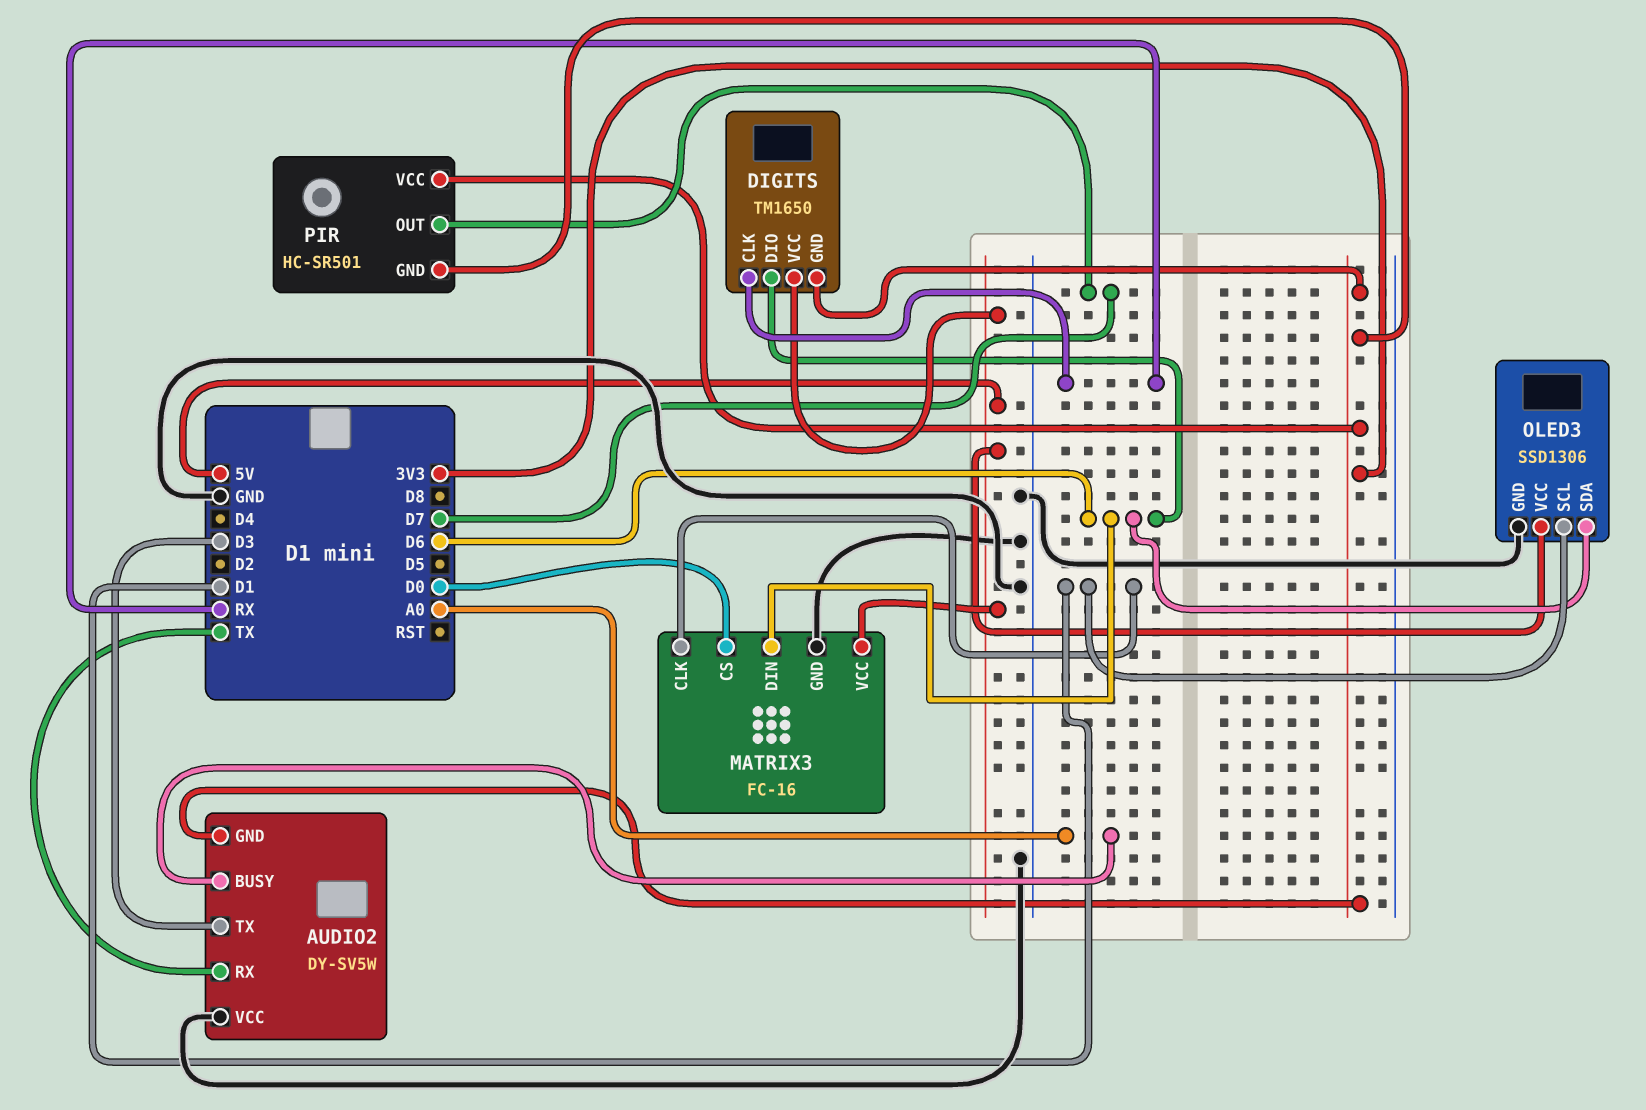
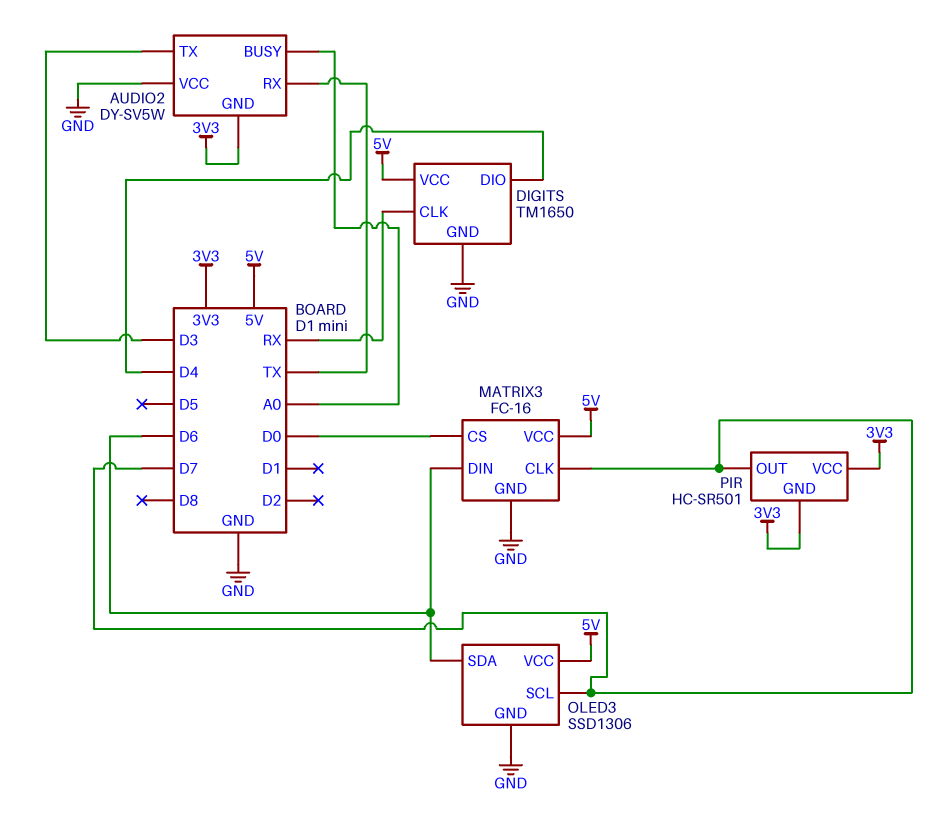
DIGITS pin DIO: D6 -> D4
DIGITS pin GND: 3V3 -> GND
MATRIX3 pin CLK: D1 -> D7
OLED3 pin SCL: D1 -> D7

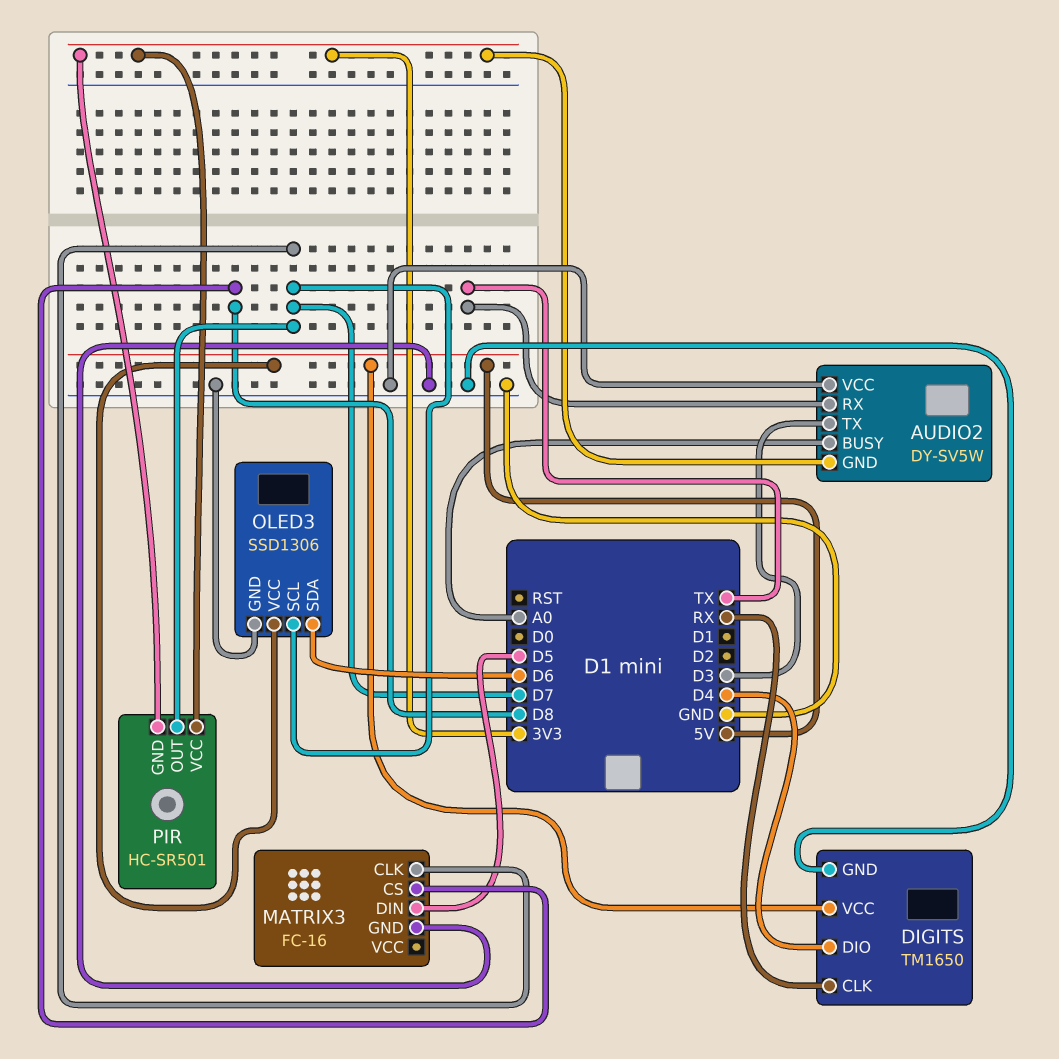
MATRIX3 pin CS: D0 -> D8
MATRIX3 pin DIN: D6 -> D5
MATRIX3 pin VCC: 5V -> none

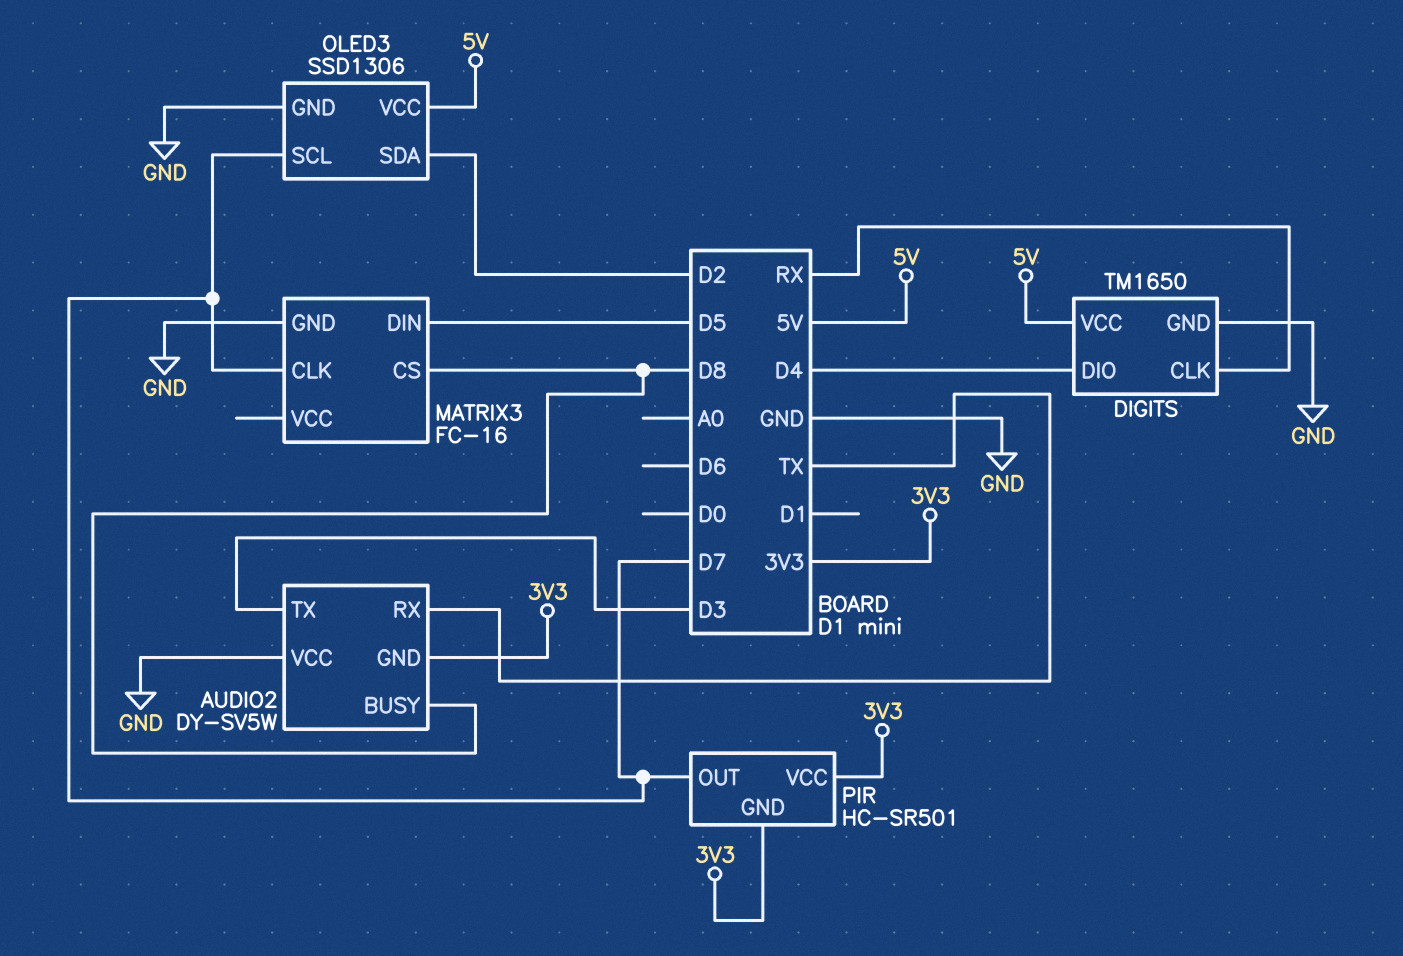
AUDIO2 pin BUSY: A0 -> D8
OLED3 pin SDA: D6 -> D2

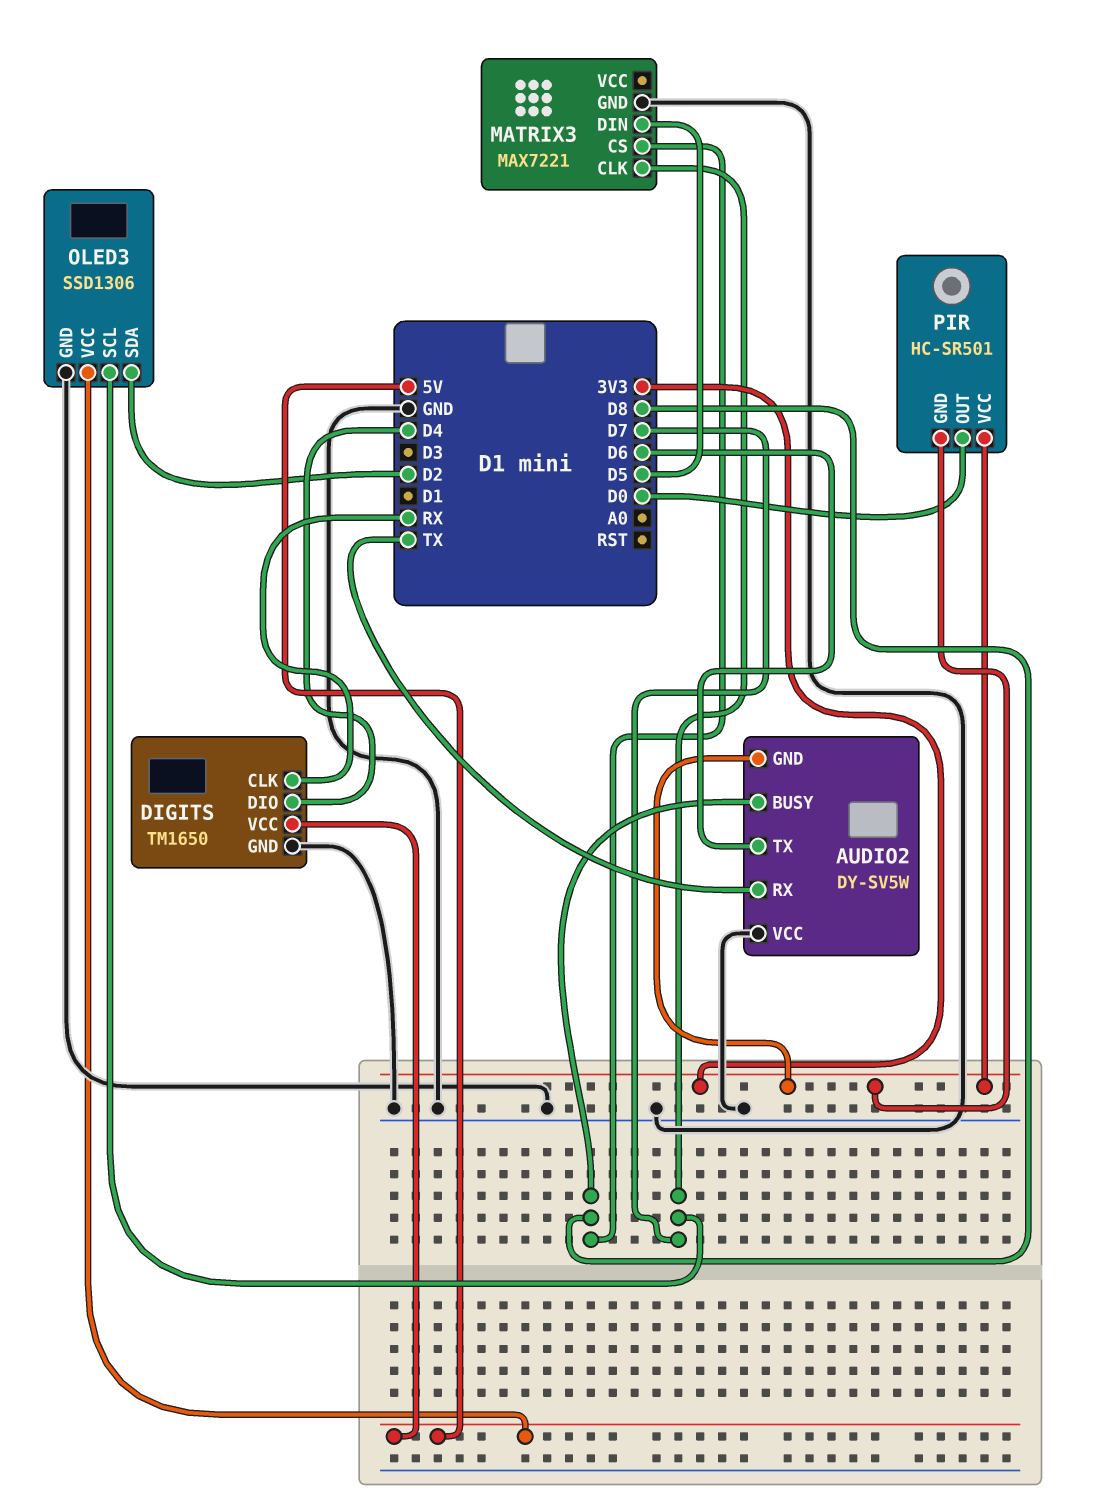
AUDIO2 pin TX: D3 -> D6
MATRIX3: FC-16 -> MAX7221
PIR pin OUT: D7 -> D0

